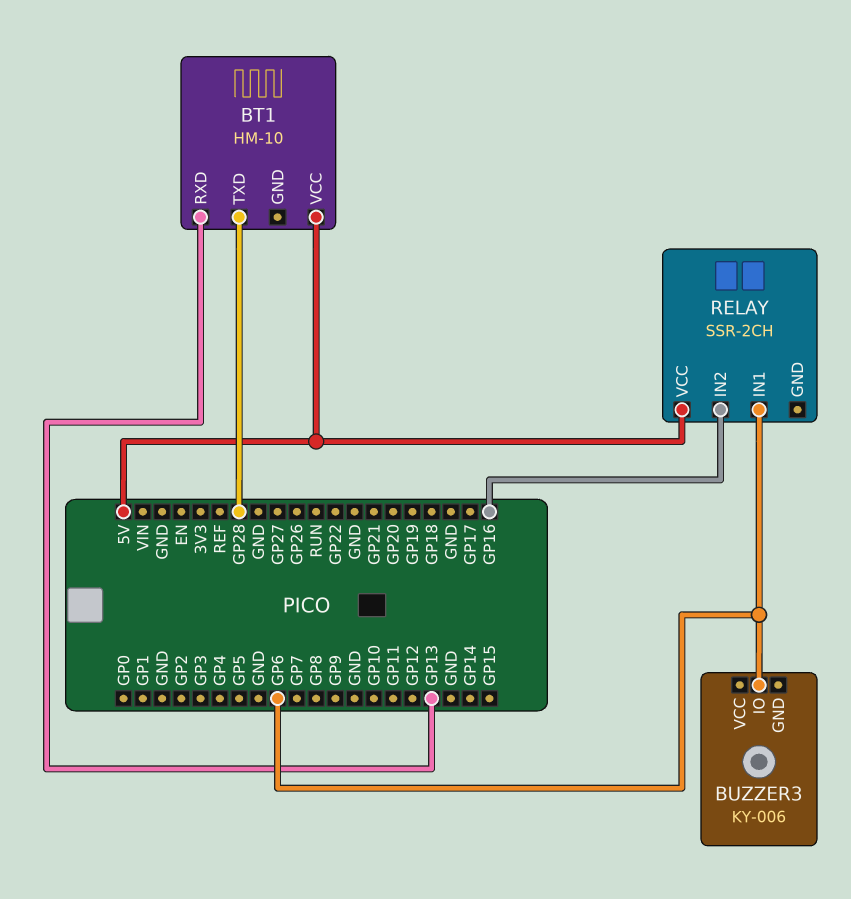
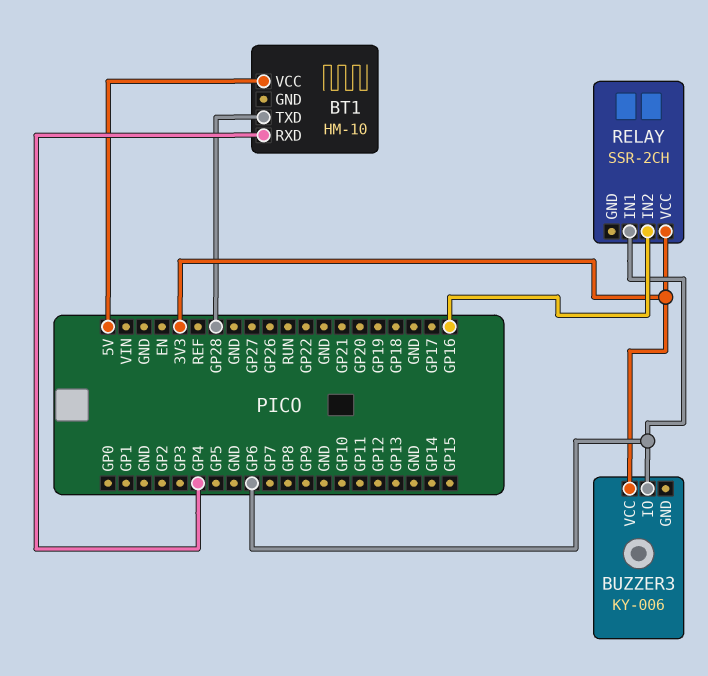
BT1 pin RXD: GP13 -> GP4
BUZZER3 pin VCC: none -> 3V3
RELAY pin VCC: 5V -> 3V3

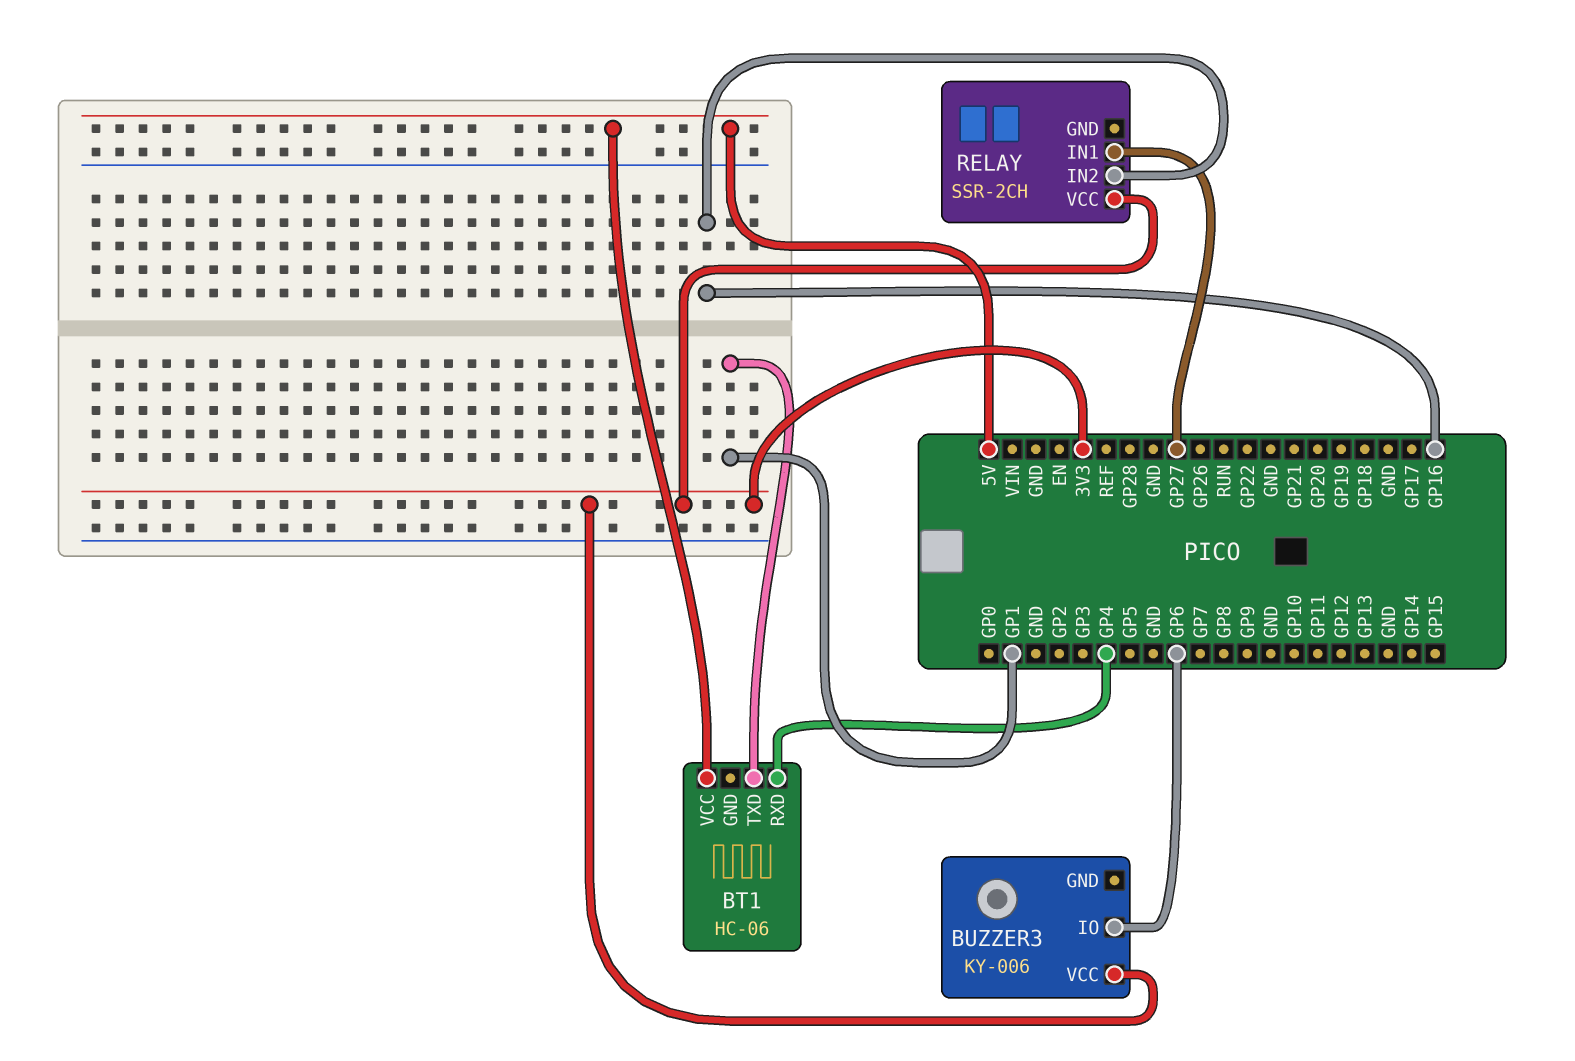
BT1: HM-10 -> HC-06
BT1 pin TXD: GP28 -> GP1
RELAY pin IN1: GP6 -> GP27

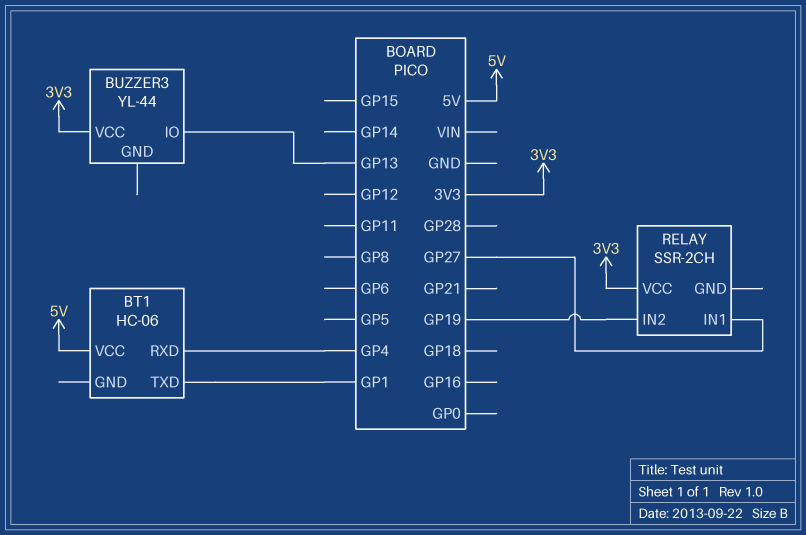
BUZZER3: KY-006 -> YL-44
BUZZER3 pin IO: GP6 -> GP13
RELAY pin IN2: GP16 -> GP19

